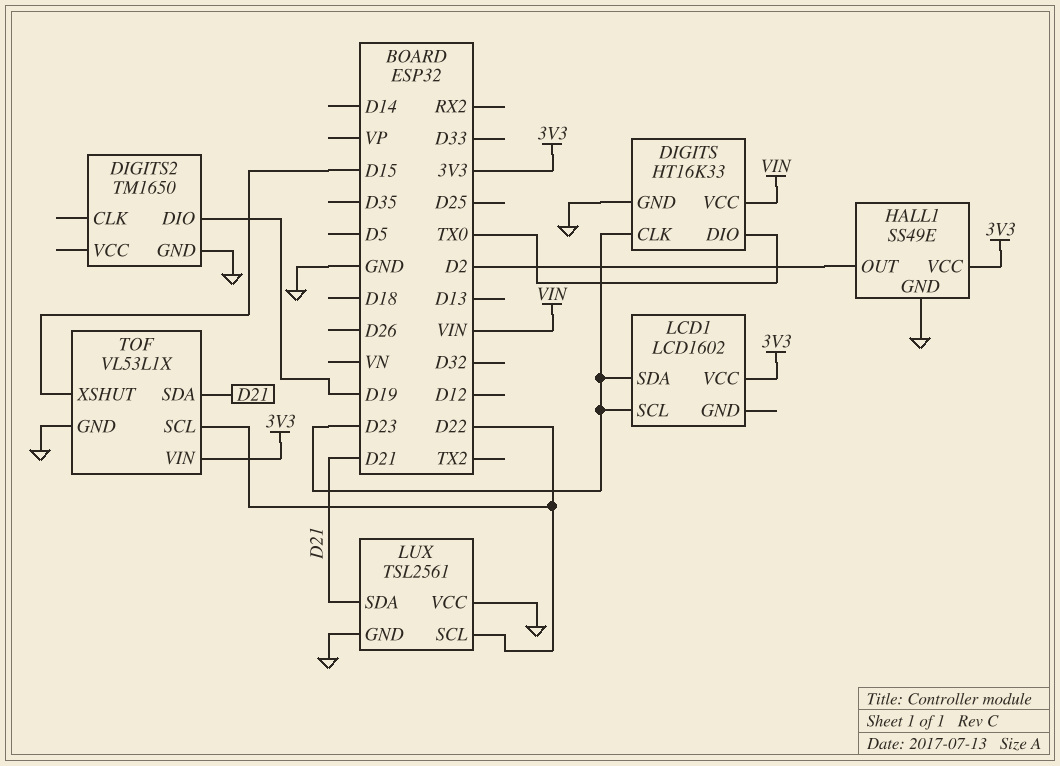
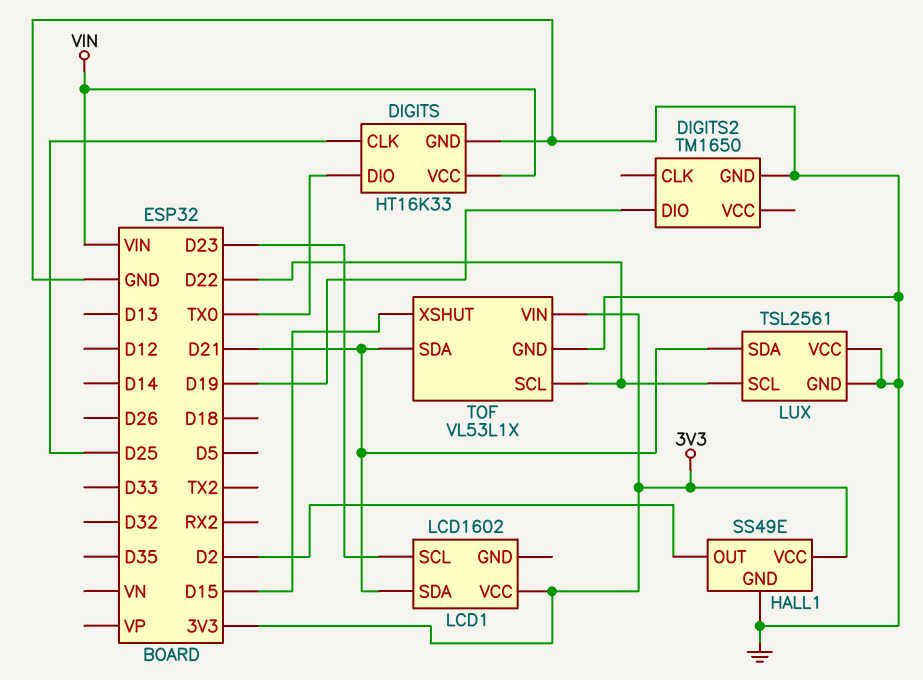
DIGITS pin CLK: D23 -> D25
LCD1 pin SDA: D23 -> D21

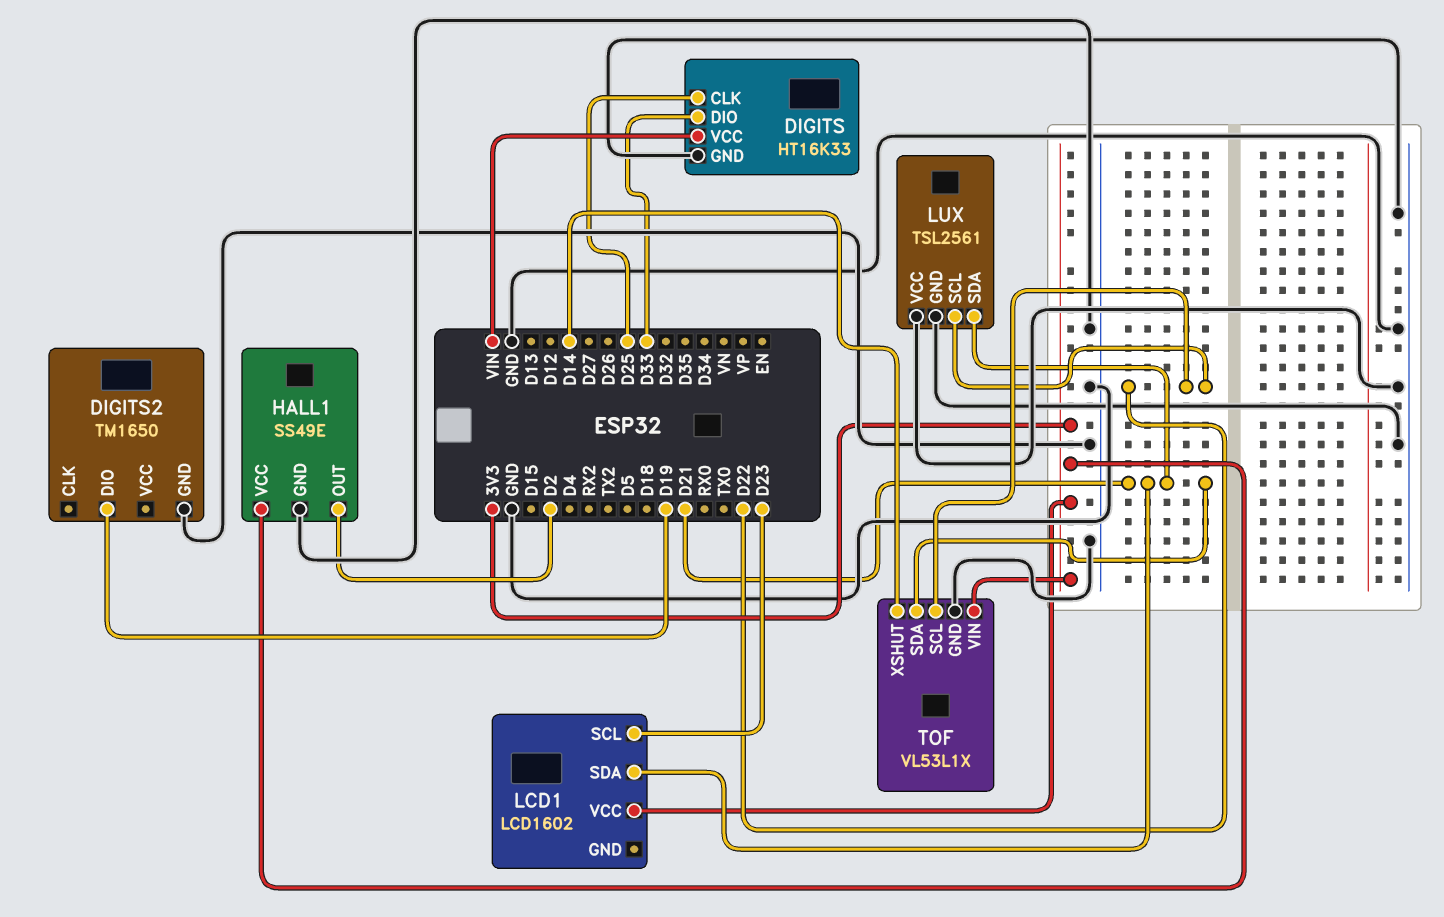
DIGITS pin DIO: TX0 -> D33
TOF pin XSHUT: D15 -> D14

